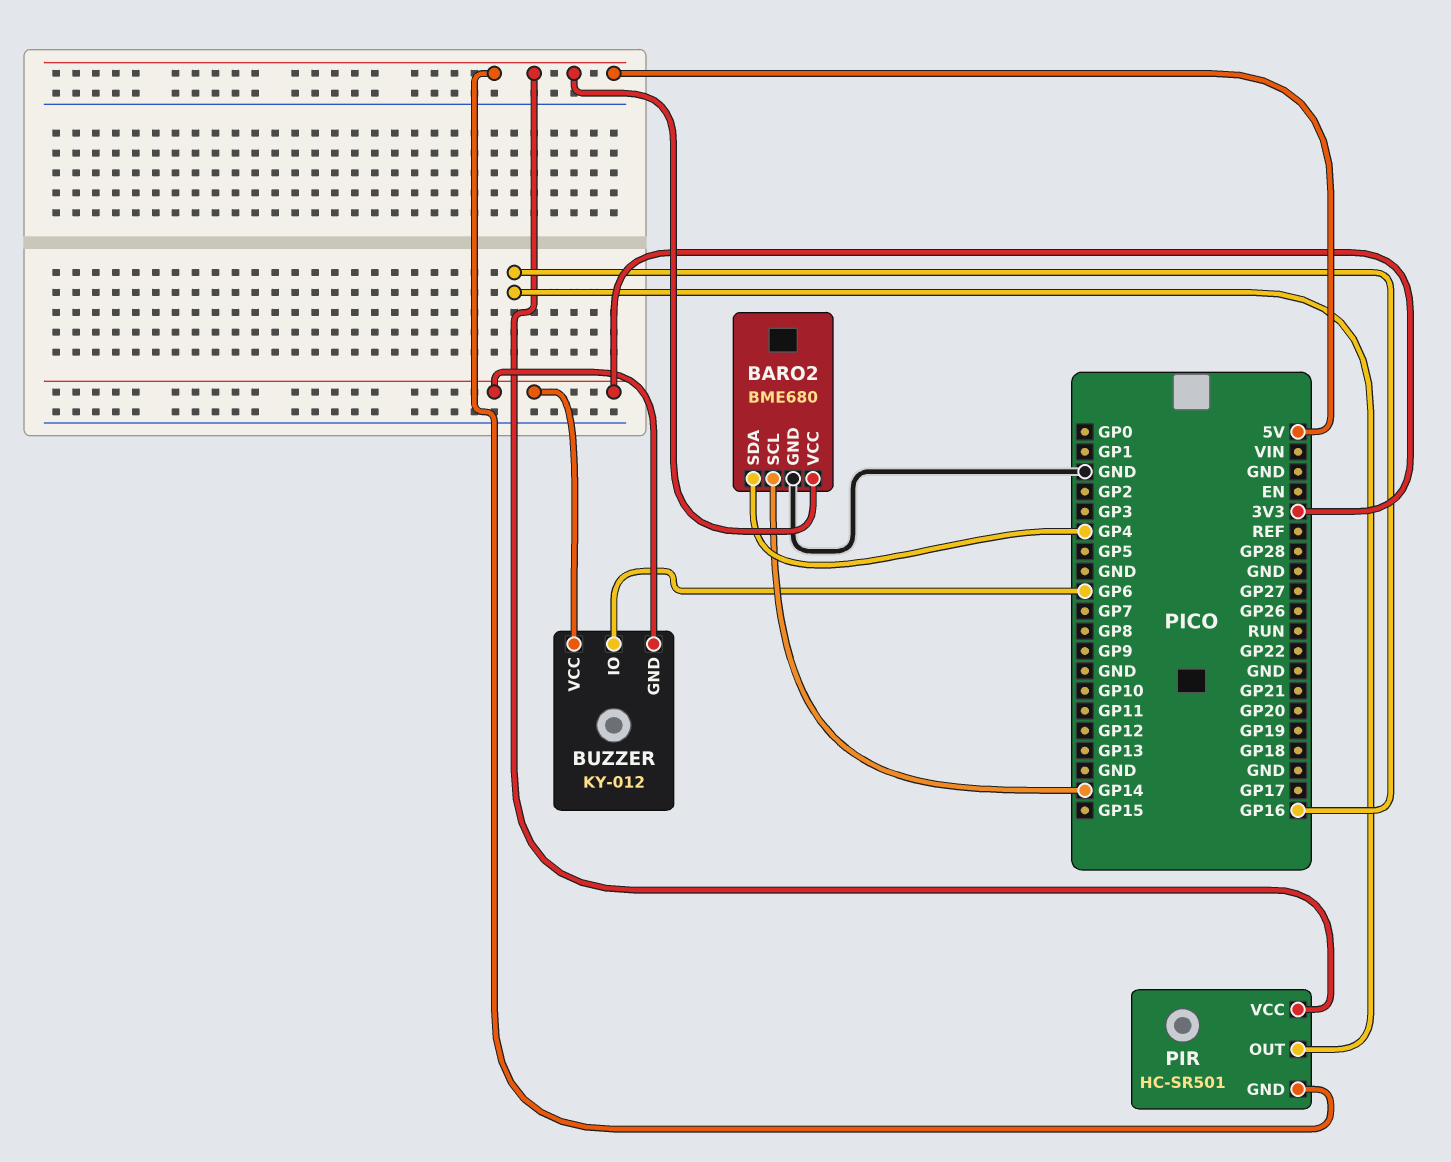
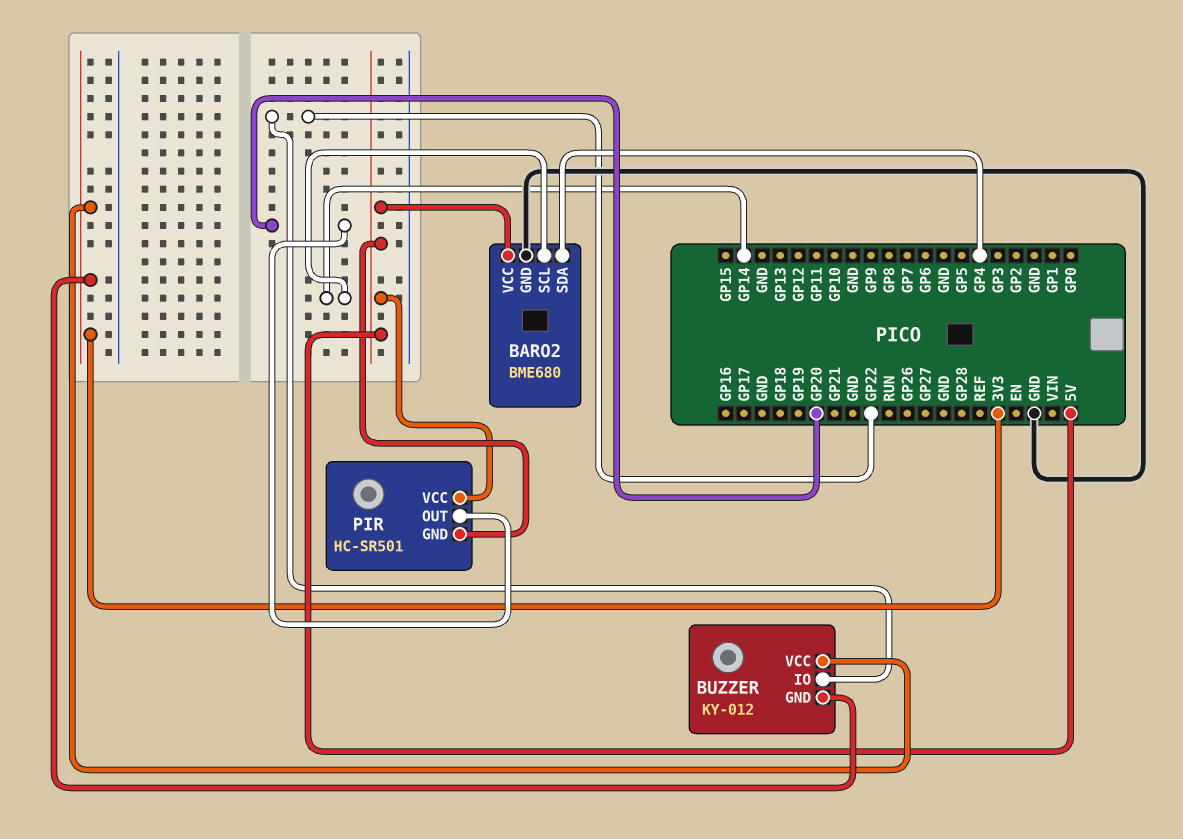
BUZZER pin IO: GP6 -> GP22
PIR pin OUT: GP16 -> GP20

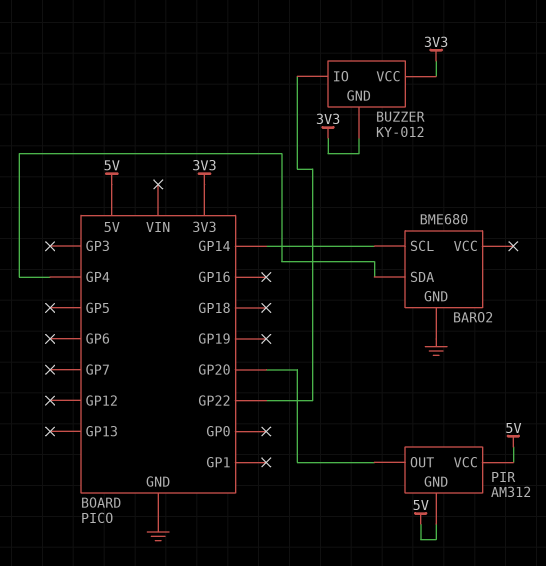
BARO2 pin VCC: 5V -> none
PIR: HC-SR501 -> AM312

